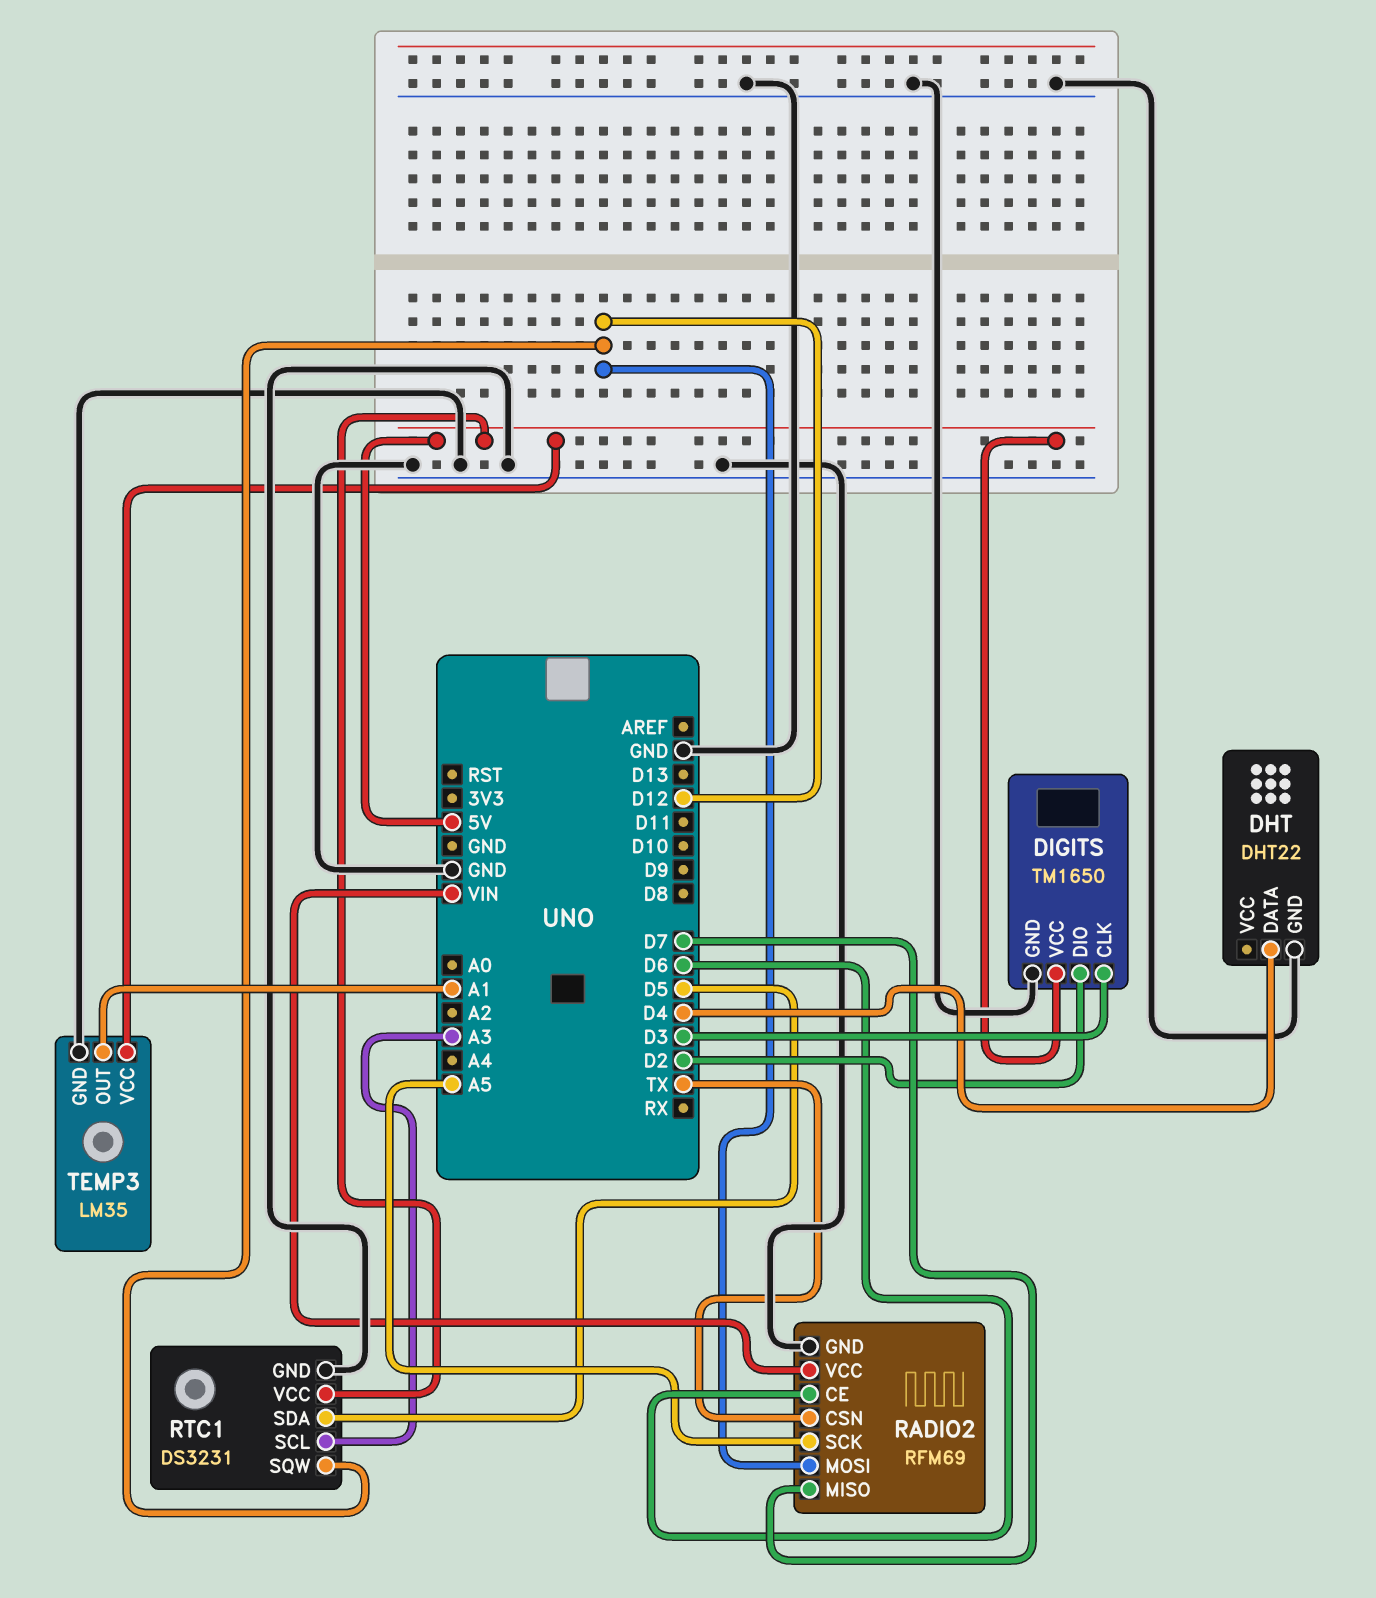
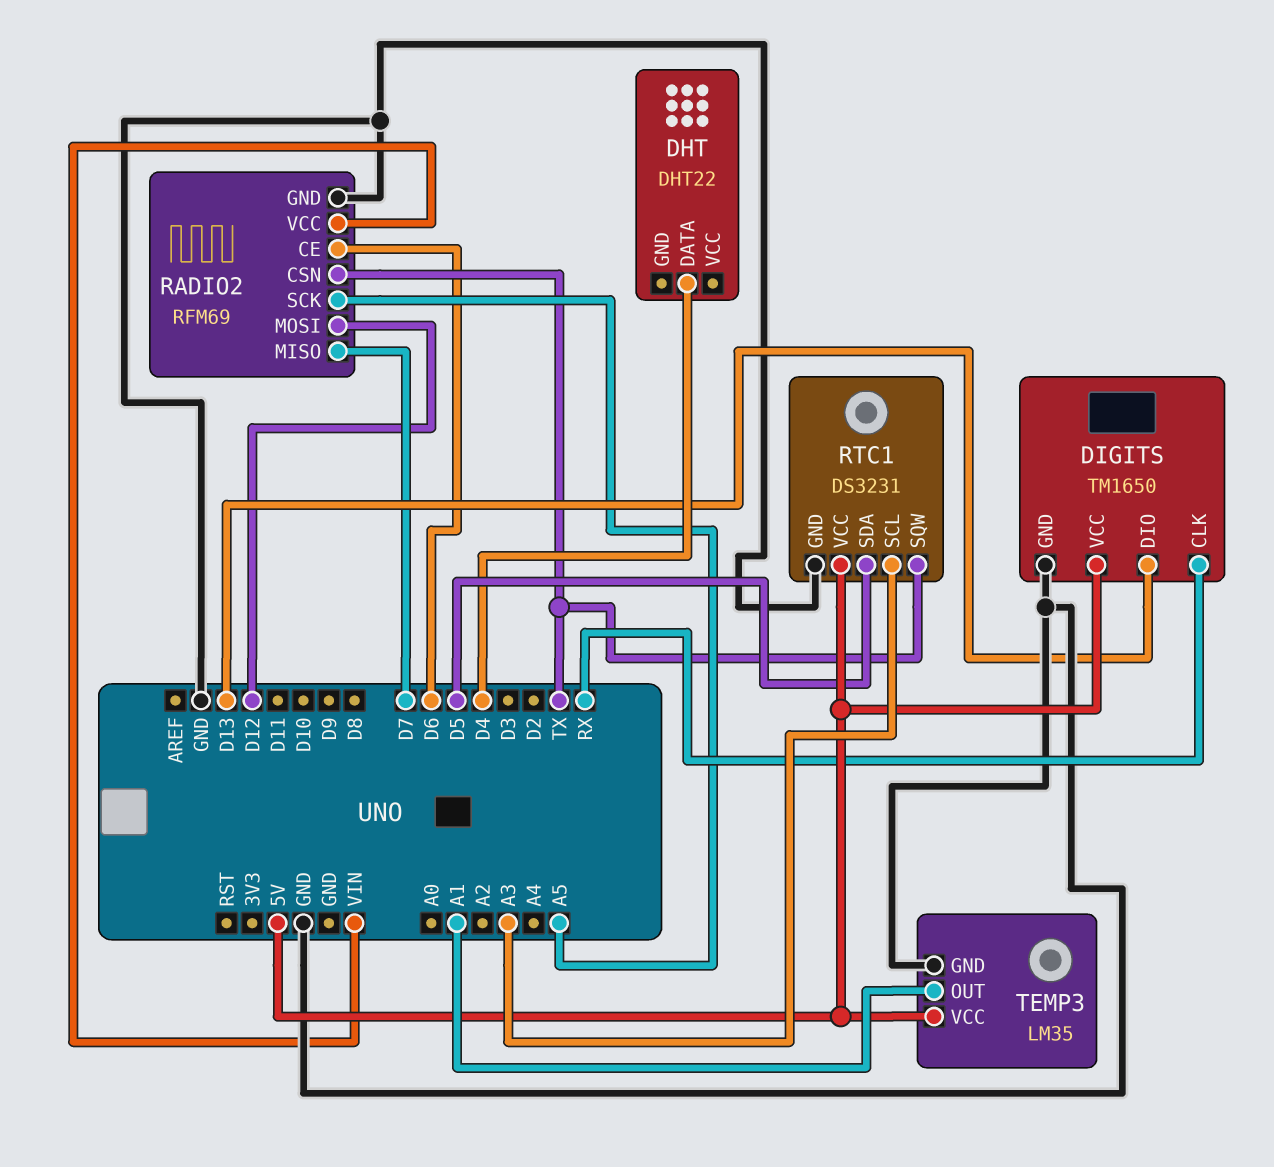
DHT pin GND: GND -> none
DIGITS pin CLK: D3 -> RX
DIGITS pin DIO: D2 -> D13
RTC1 pin SQW: D12 -> TX

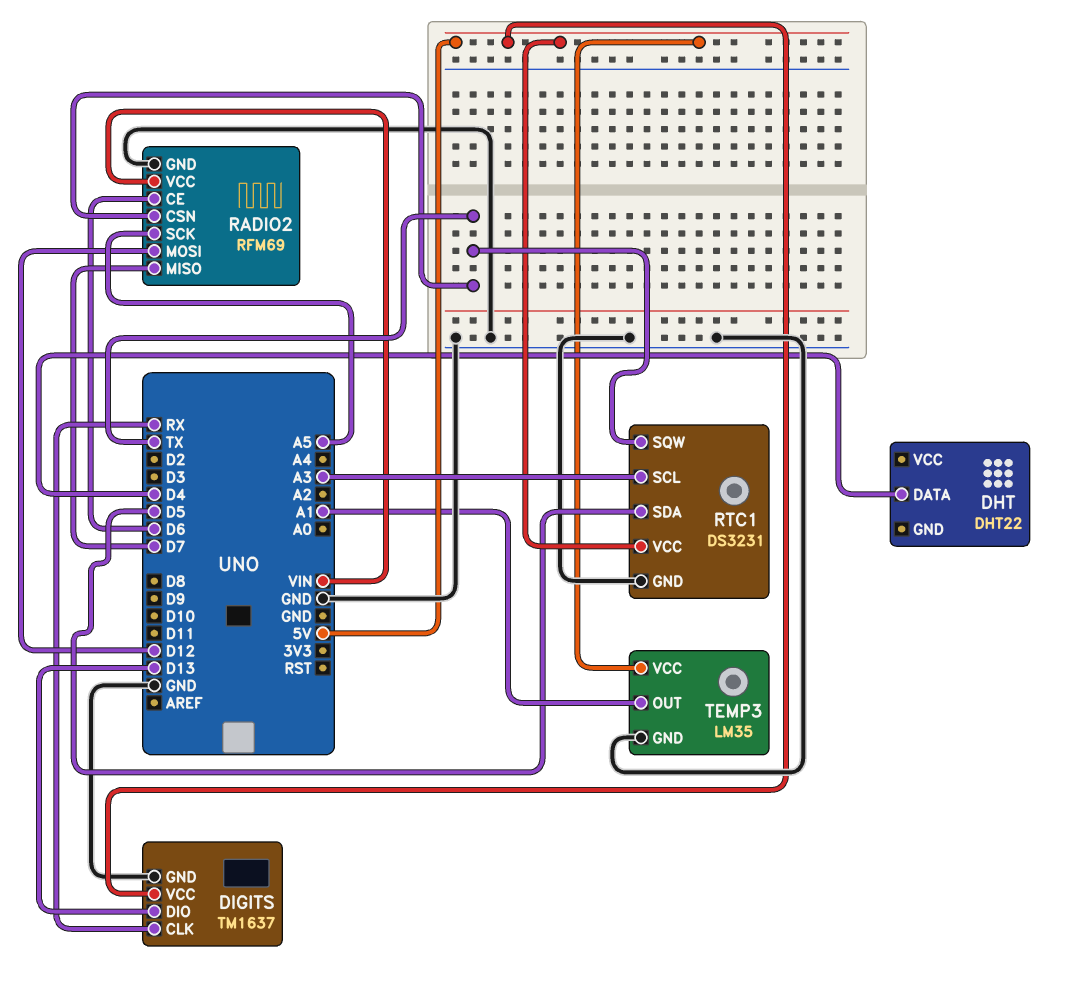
DIGITS: TM1650 -> TM1637

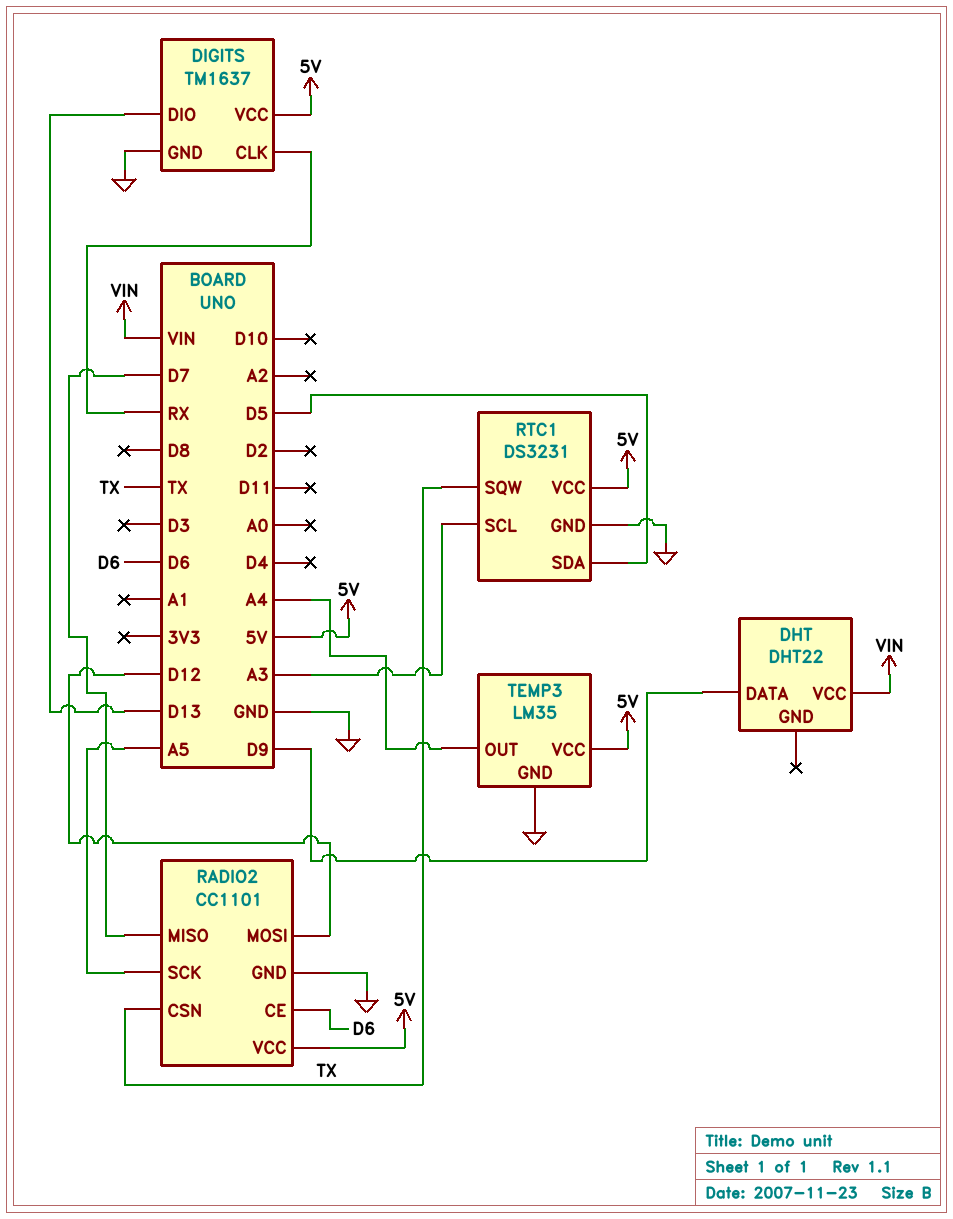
DHT pin DATA: D4 -> D9
DHT pin VCC: none -> VIN
RADIO2: RFM69 -> CC1101
RADIO2 pin VCC: VIN -> 5V
TEMP3 pin OUT: A1 -> A4

